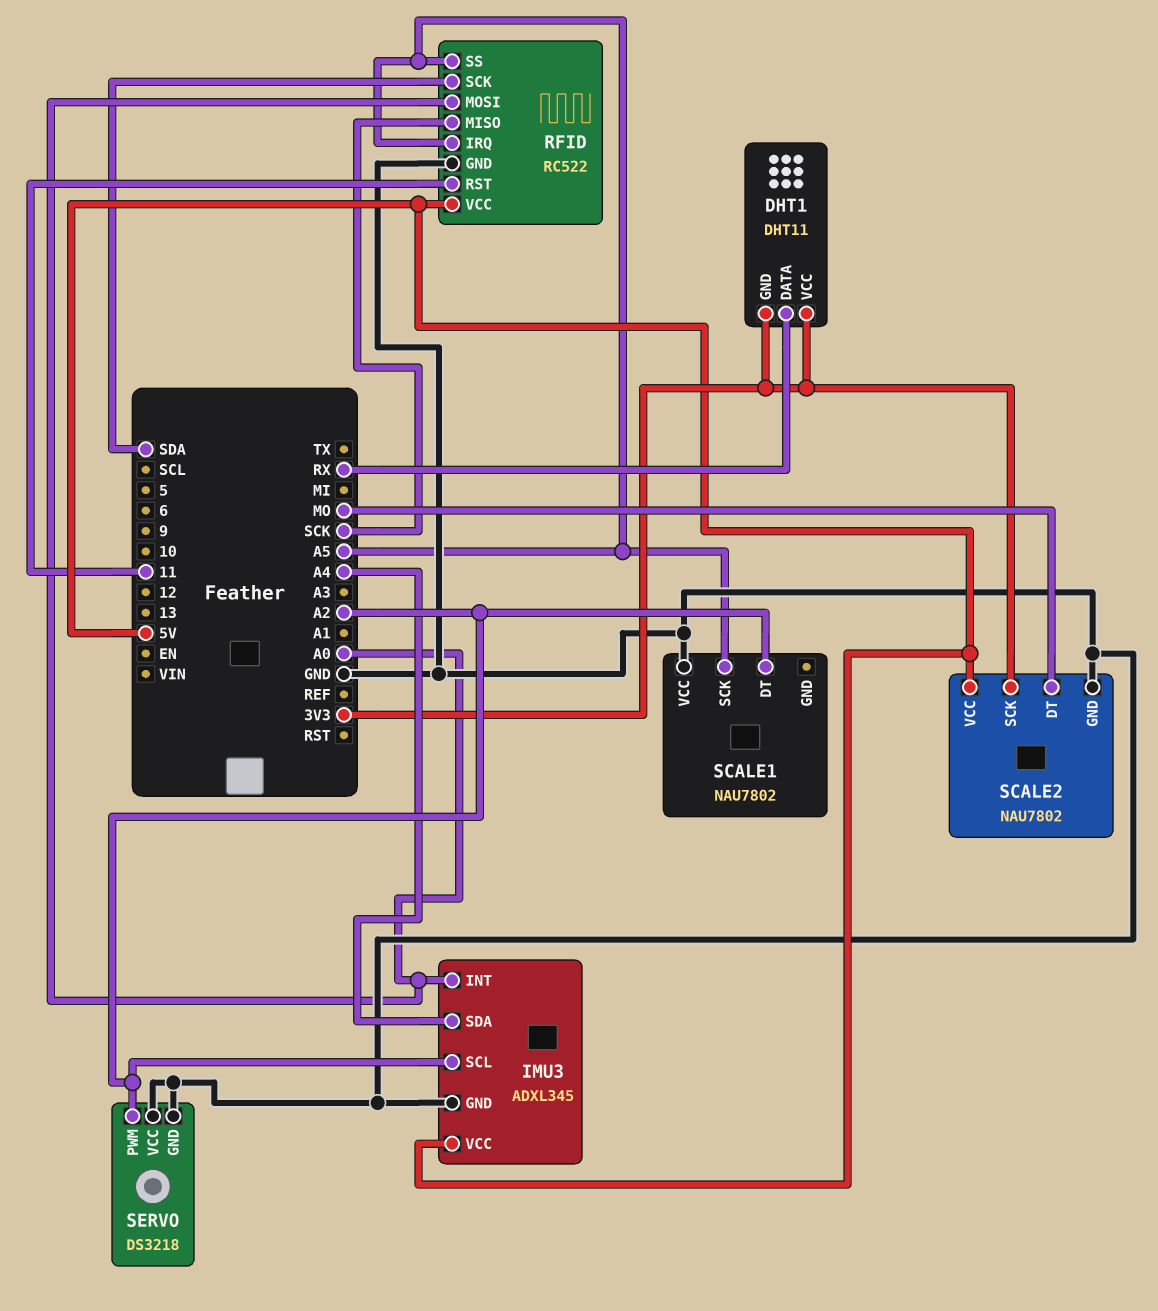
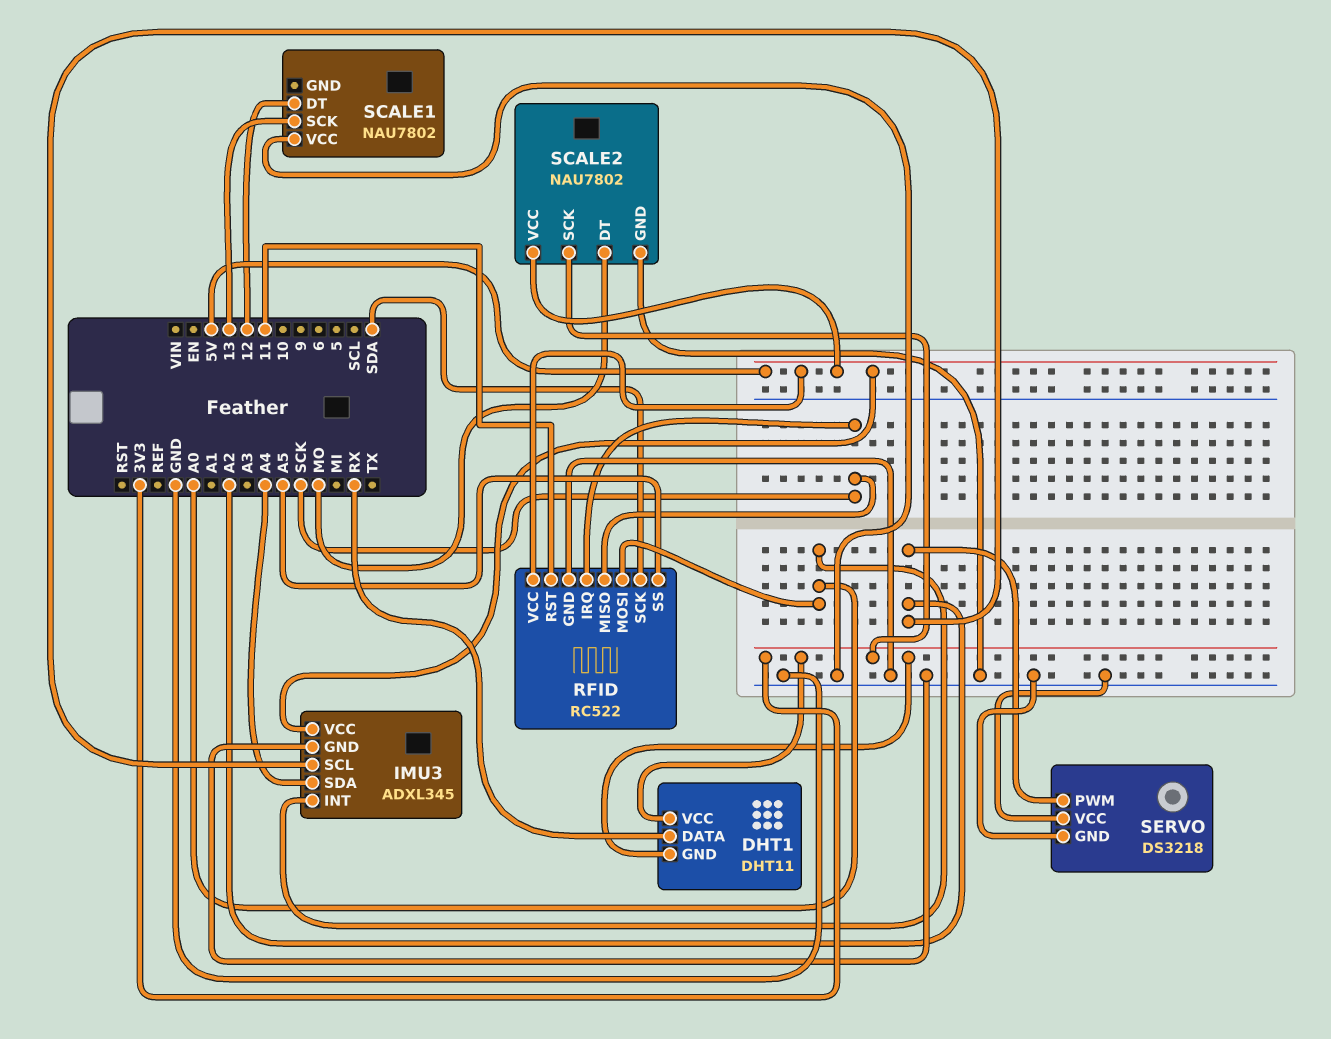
RFID pin IRQ: A5 -> SCK
SCALE1 pin DT: A2 -> 12
SCALE1 pin SCK: A5 -> 13

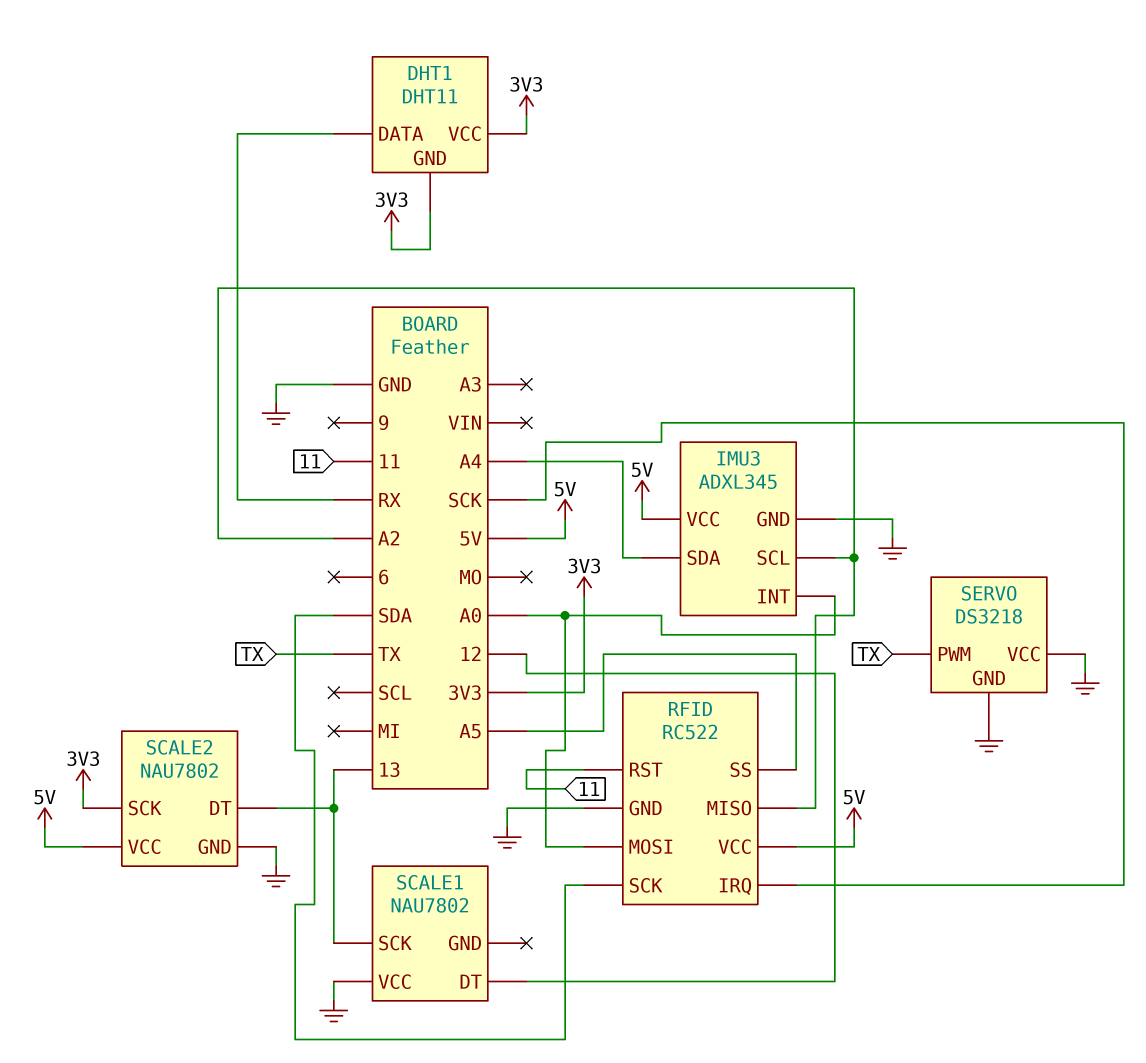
RFID pin MISO: SCK -> A2
SCALE2 pin DT: MO -> 13
SERVO pin PWM: A2 -> TX

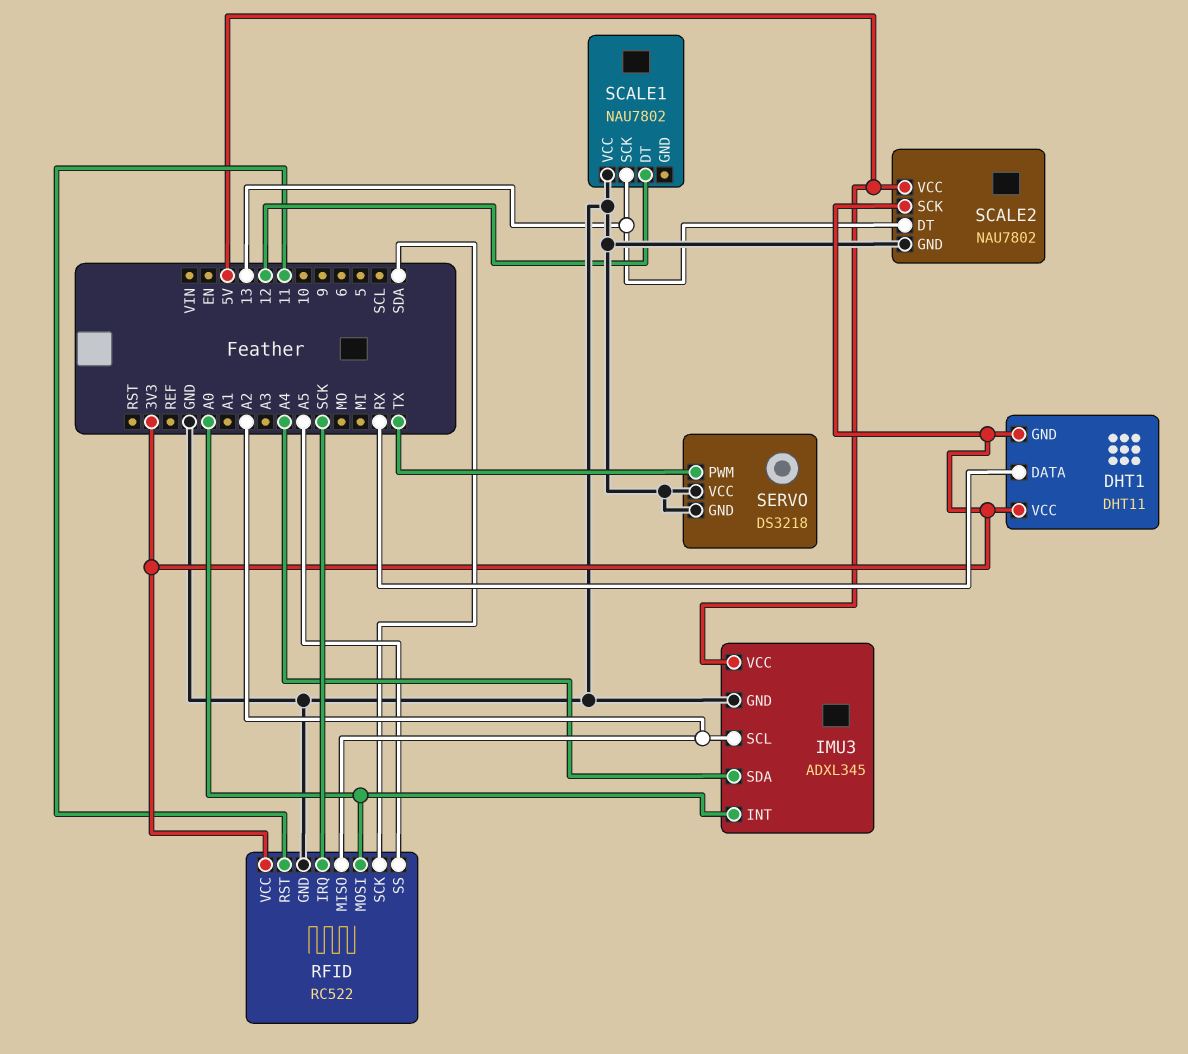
RFID pin VCC: 5V -> 3V3

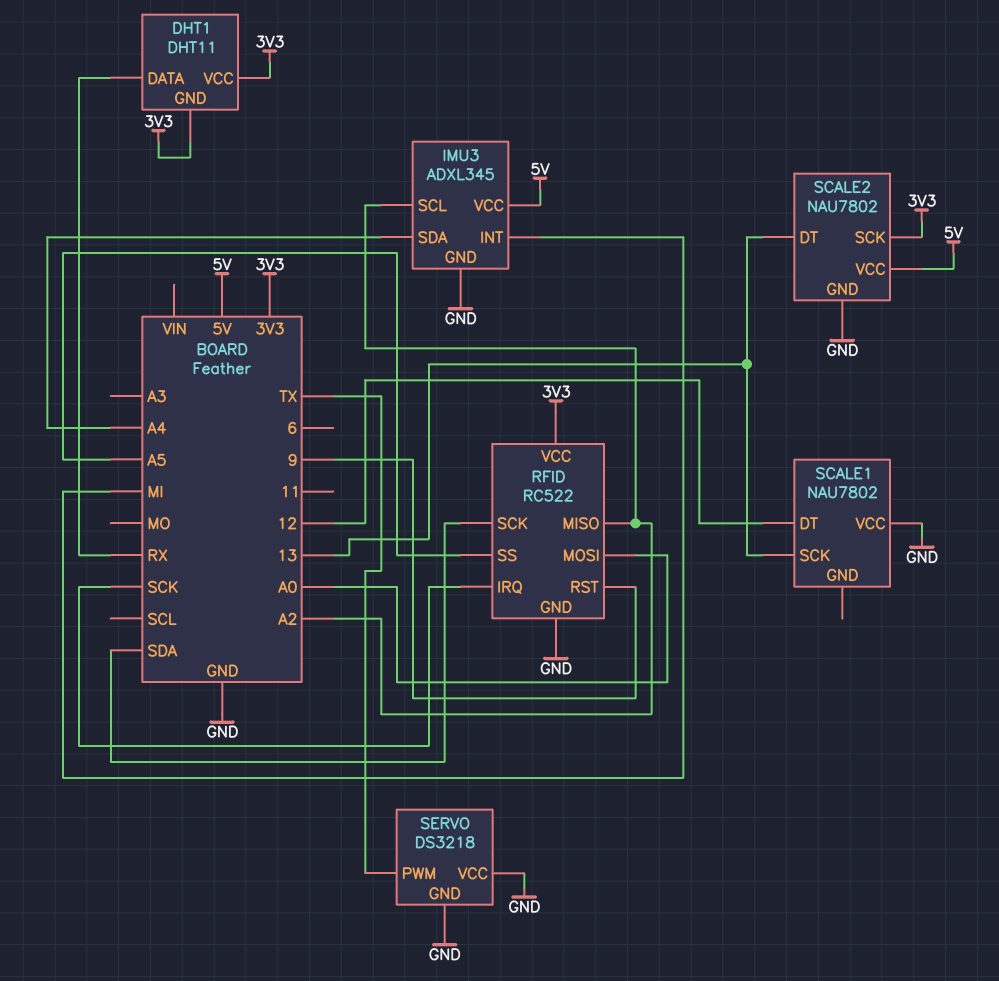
IMU3 pin INT: A0 -> MI
RFID pin RST: 11 -> 9

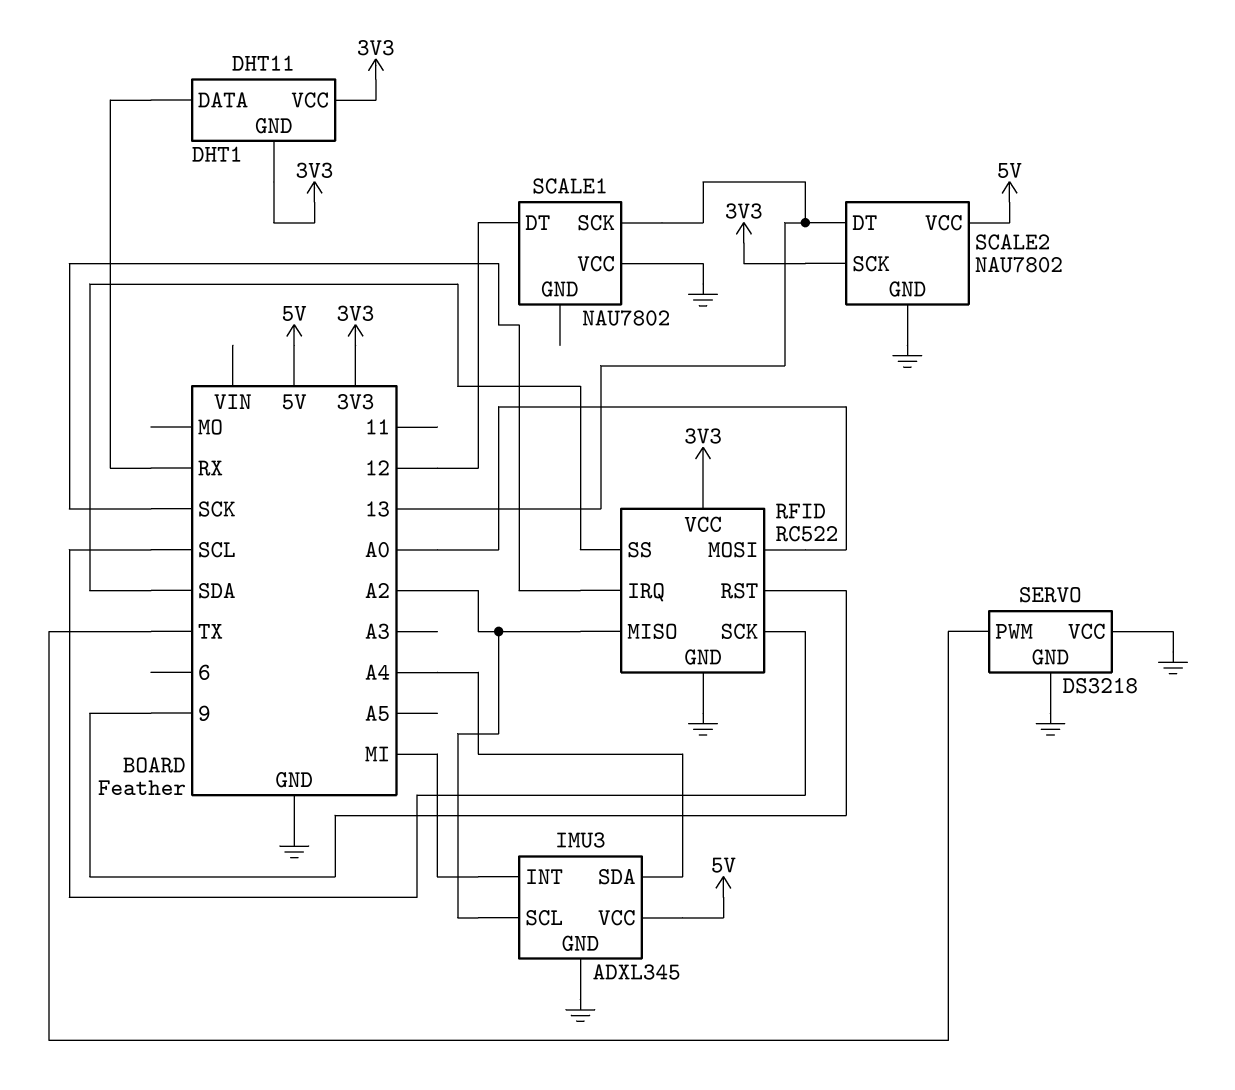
RFID pin SCK: SDA -> SCL
RFID pin SS: A5 -> SDA

